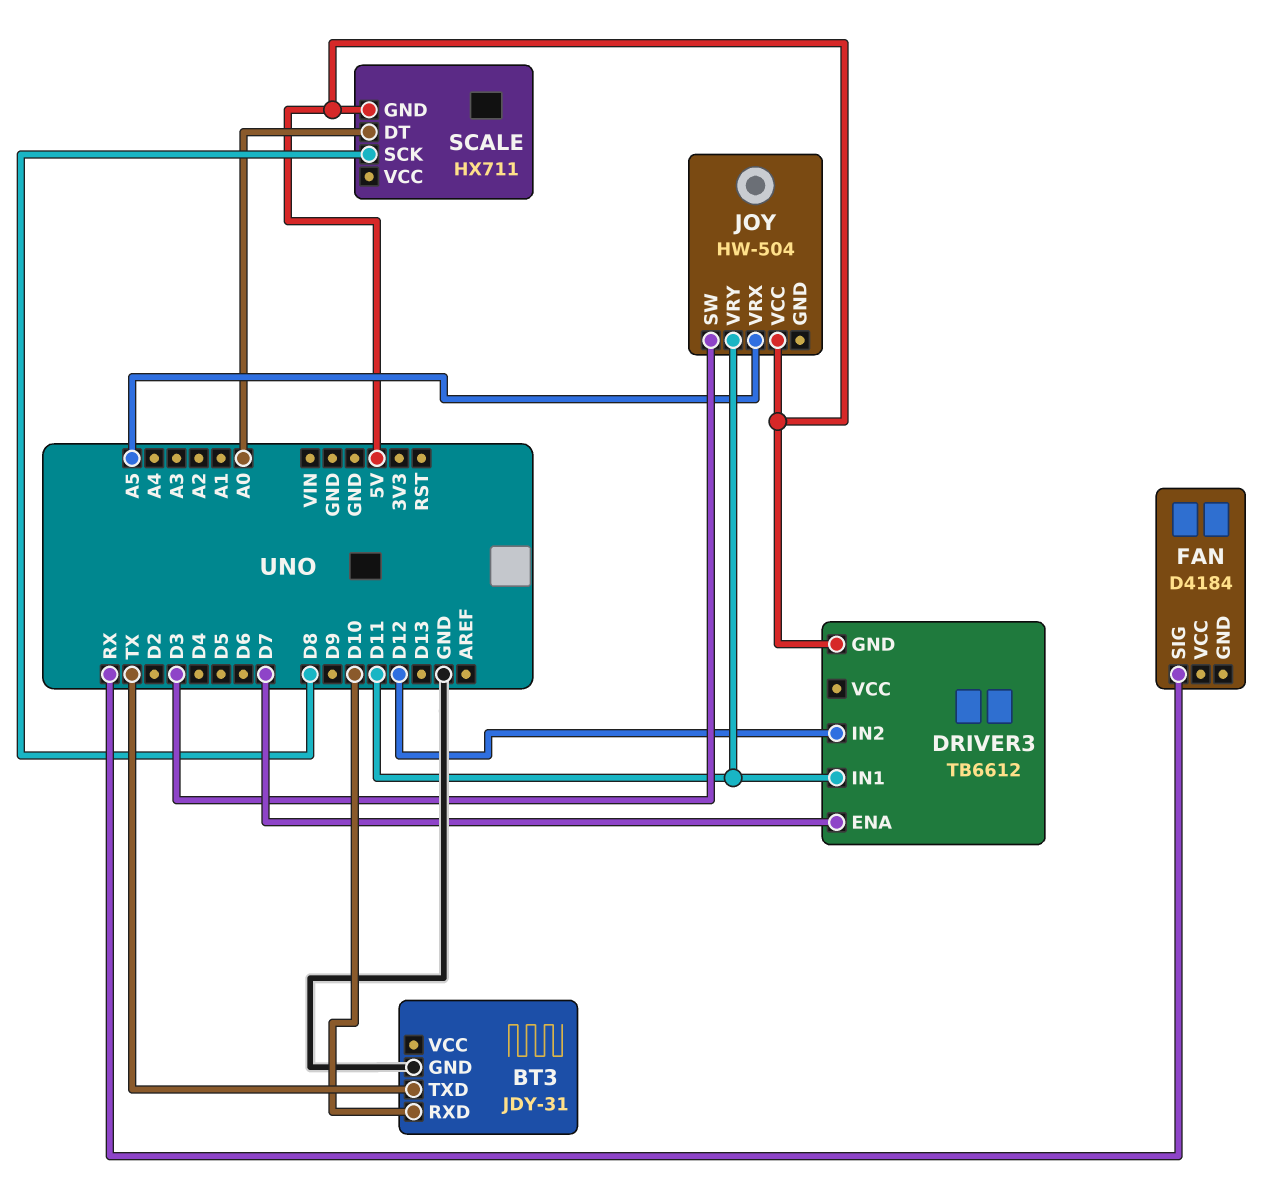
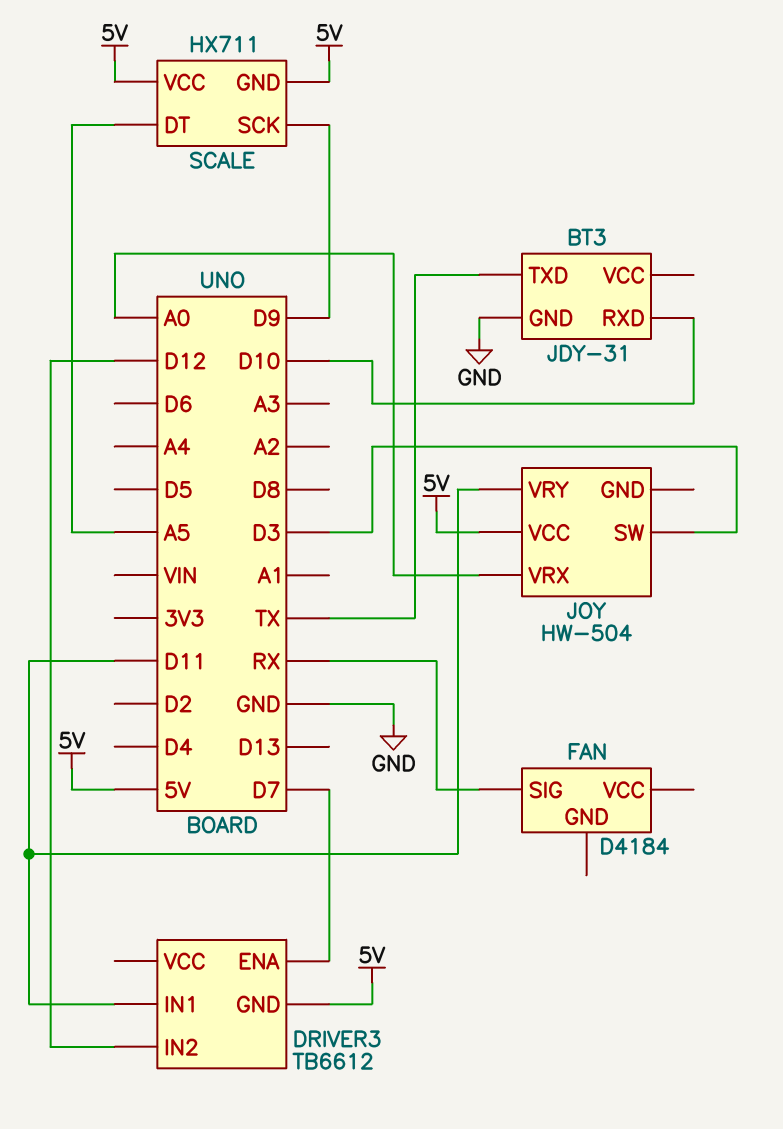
JOY pin VRX: A5 -> A0
SCALE pin DT: A0 -> A5
SCALE pin SCK: D8 -> D9
SCALE pin VCC: none -> 5V

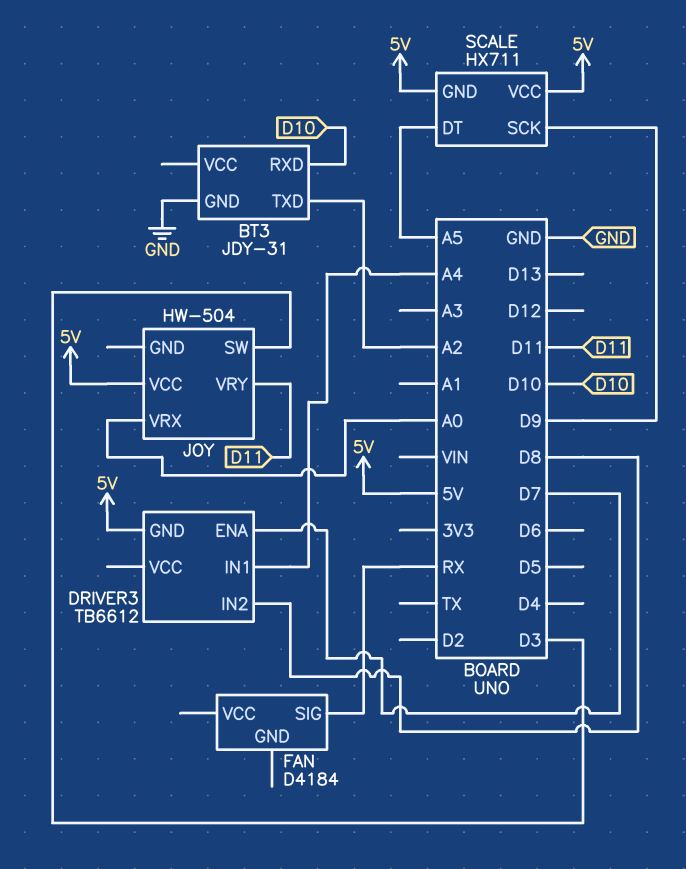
BT3 pin TXD: TX -> A2
DRIVER3 pin IN1: D11 -> A4
DRIVER3 pin IN2: D12 -> D8

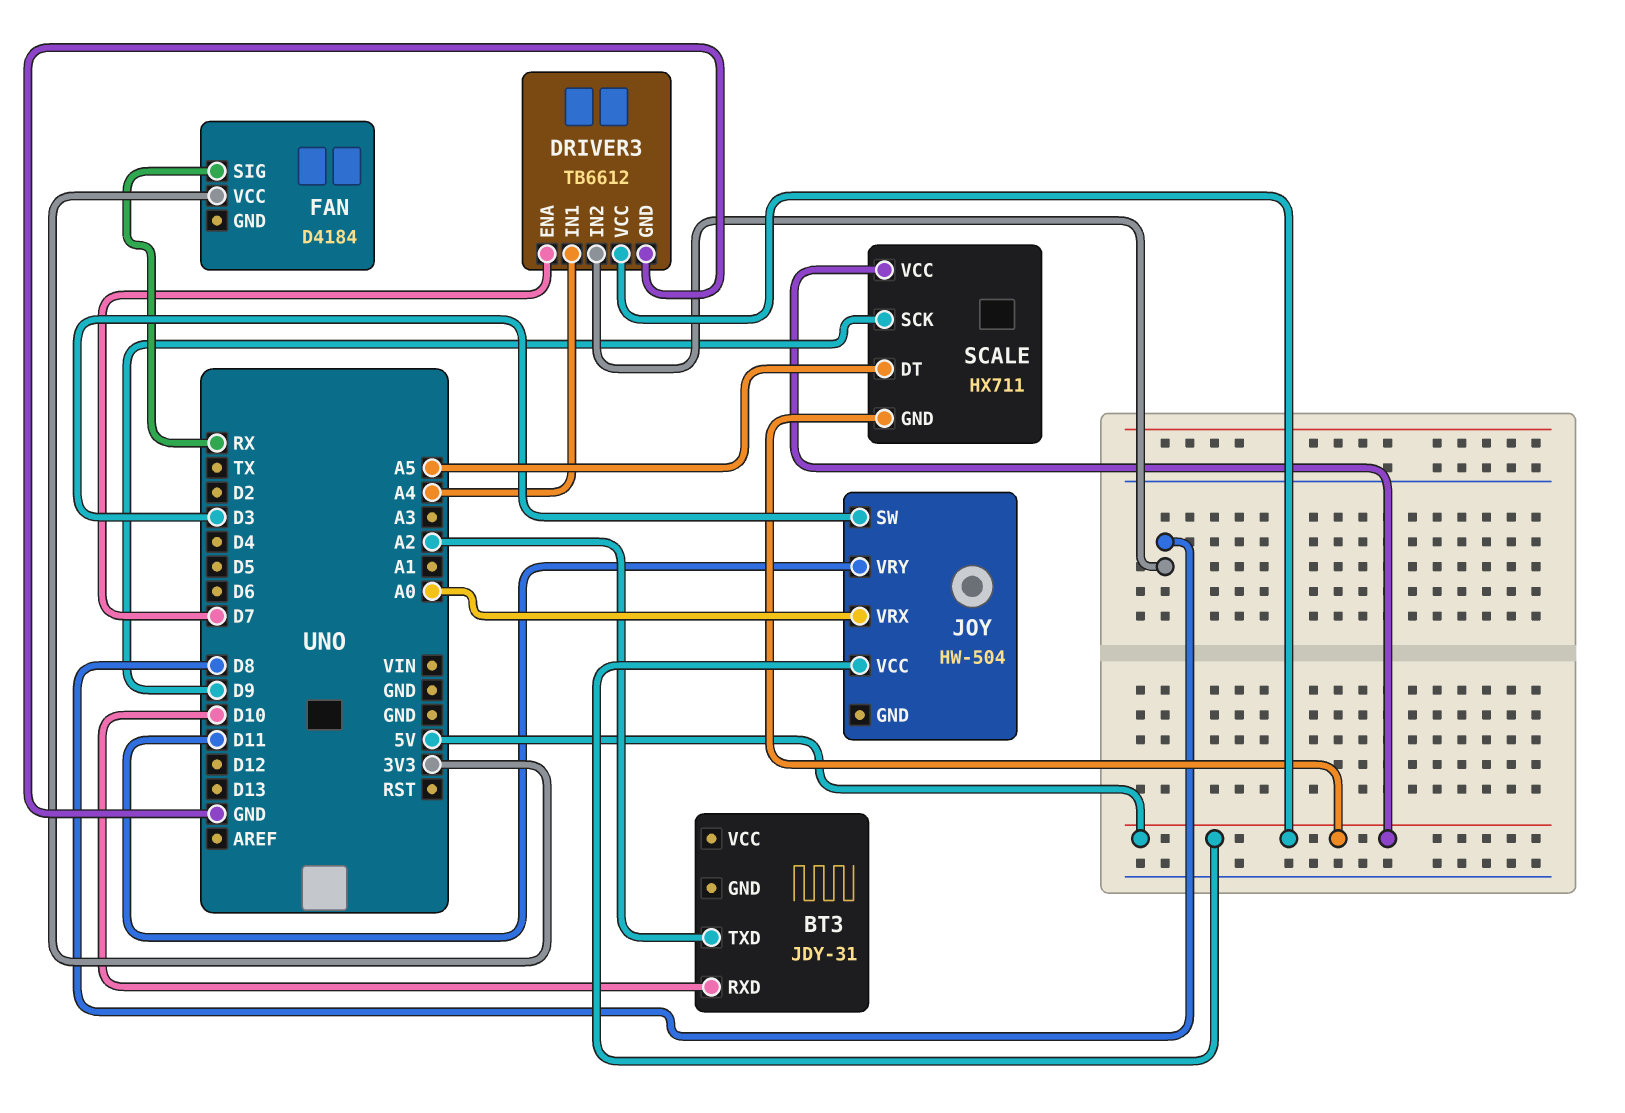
BT3 pin GND: GND -> none
DRIVER3 pin GND: 5V -> GND
DRIVER3 pin VCC: none -> 5V
FAN pin VCC: none -> 3V3

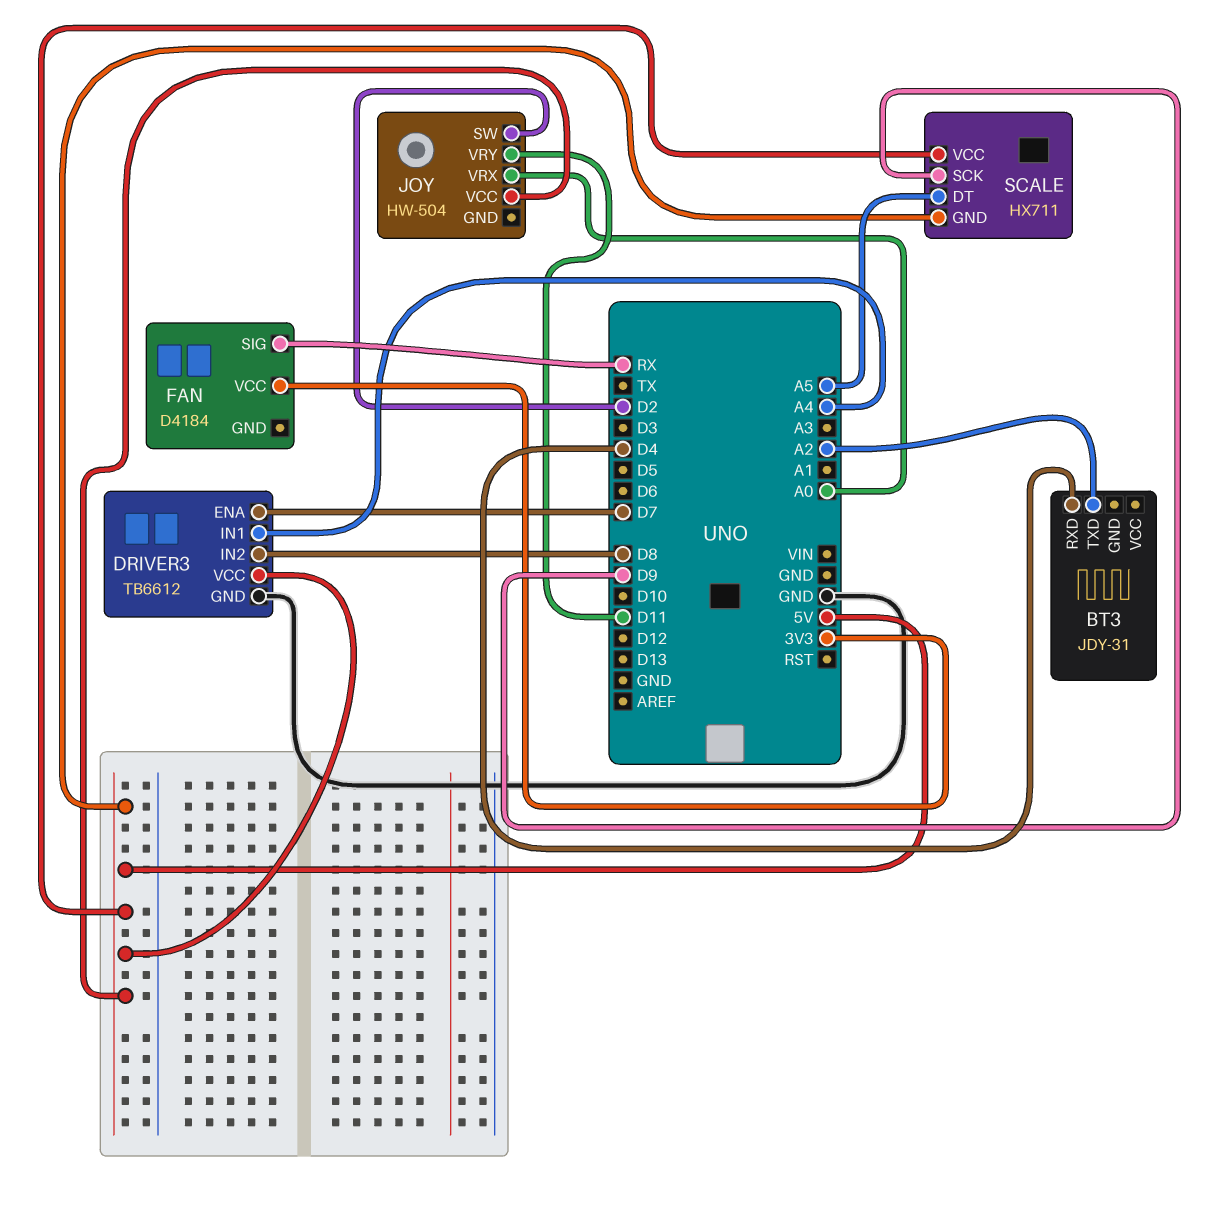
BT3 pin RXD: D10 -> D4
JOY pin SW: D3 -> D2

